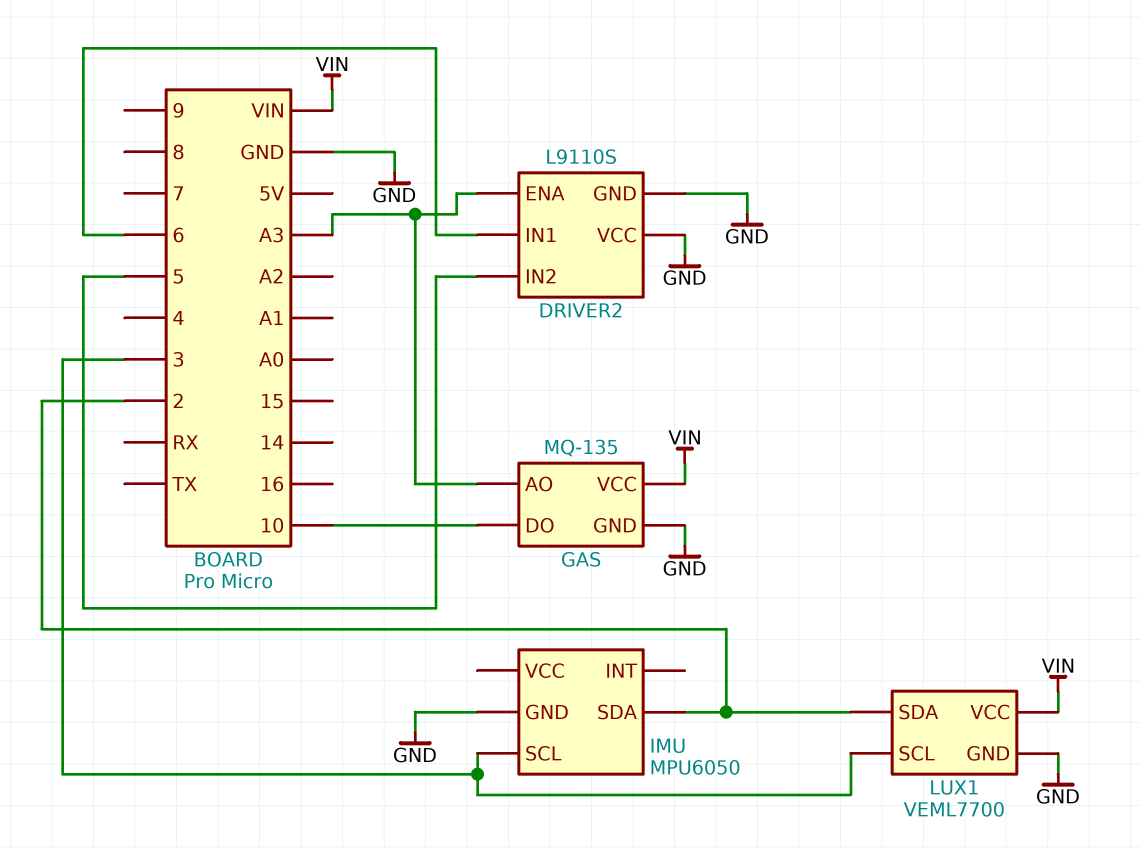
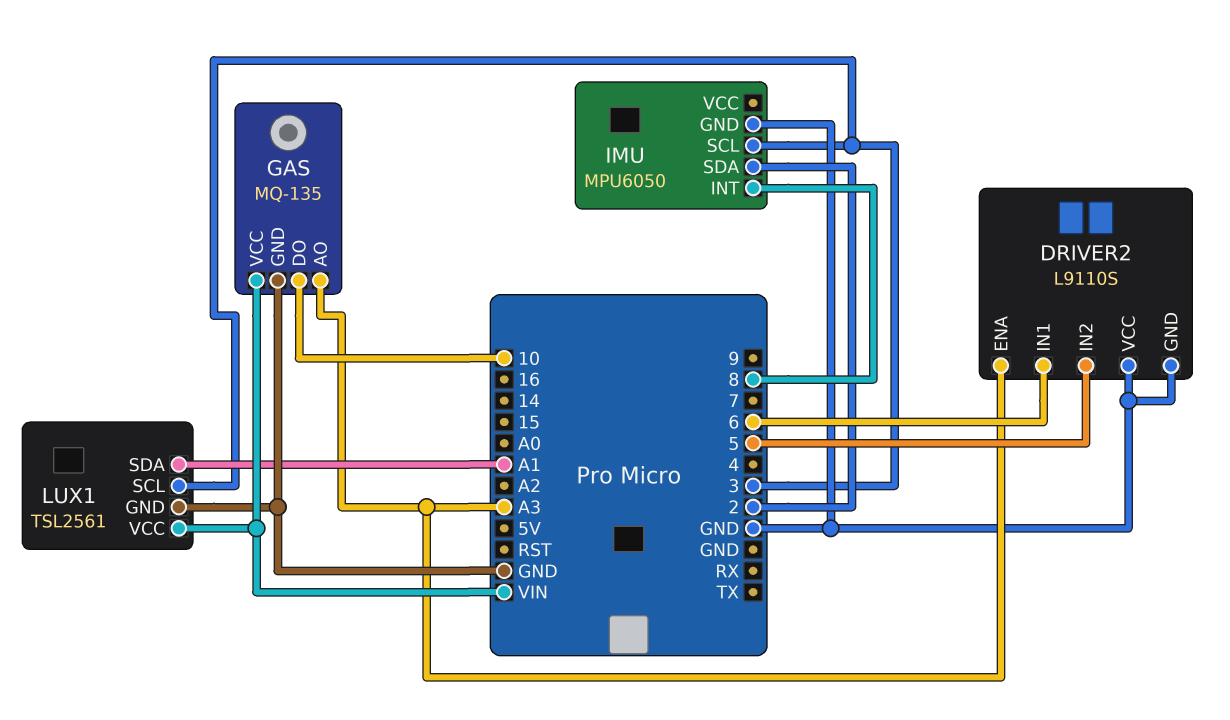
IMU pin INT: none -> 8
LUX1: VEML7700 -> TSL2561
LUX1 pin SDA: 2 -> A1

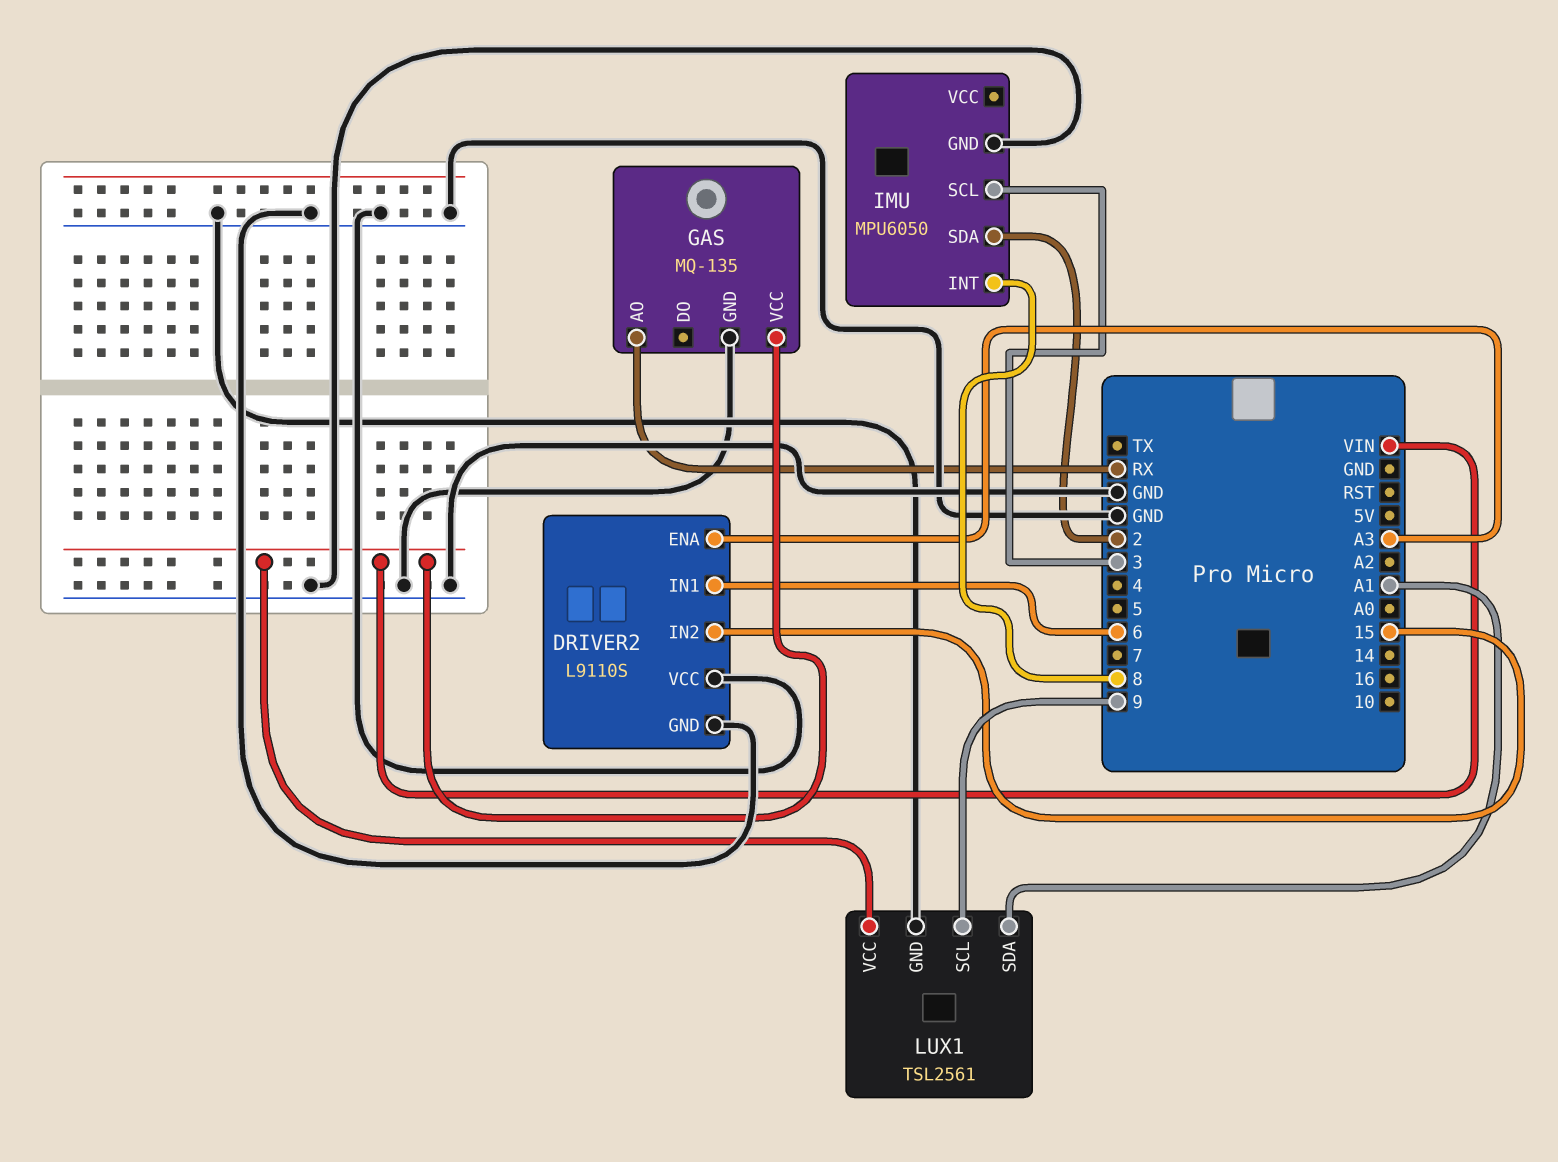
DRIVER2 pin IN2: 5 -> 15
GAS pin AO: A3 -> RX
GAS pin DO: 10 -> none
LUX1 pin SCL: 3 -> 9

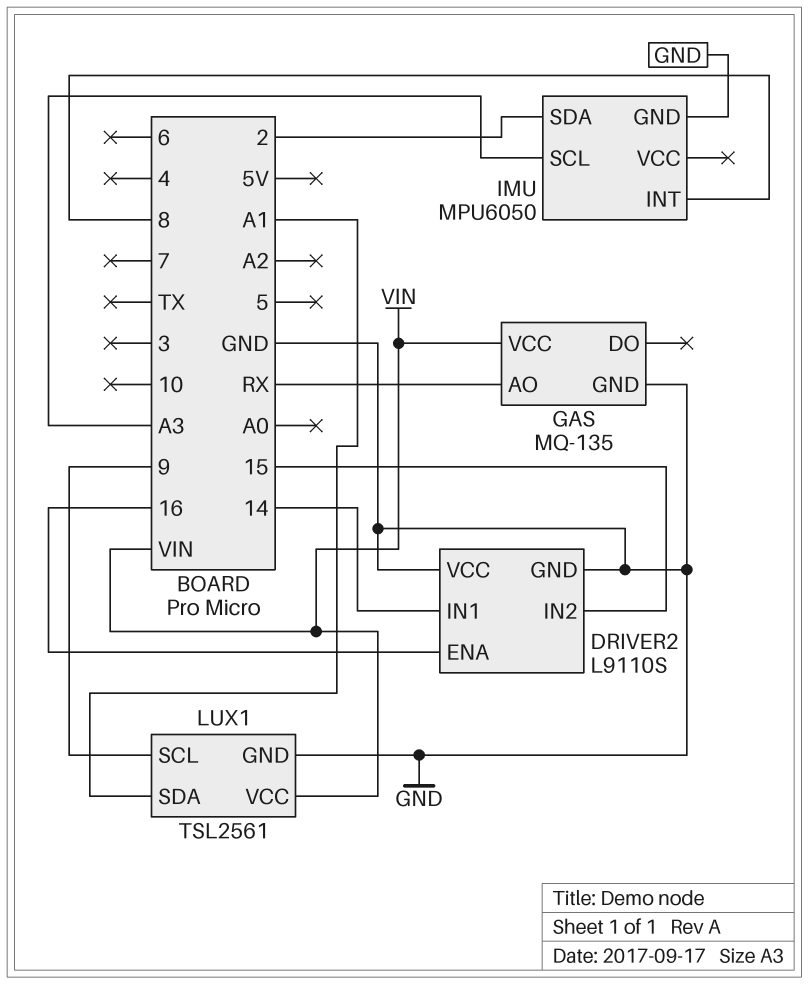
DRIVER2 pin ENA: A3 -> 16
DRIVER2 pin IN1: 6 -> 14
IMU pin SCL: 3 -> A3

